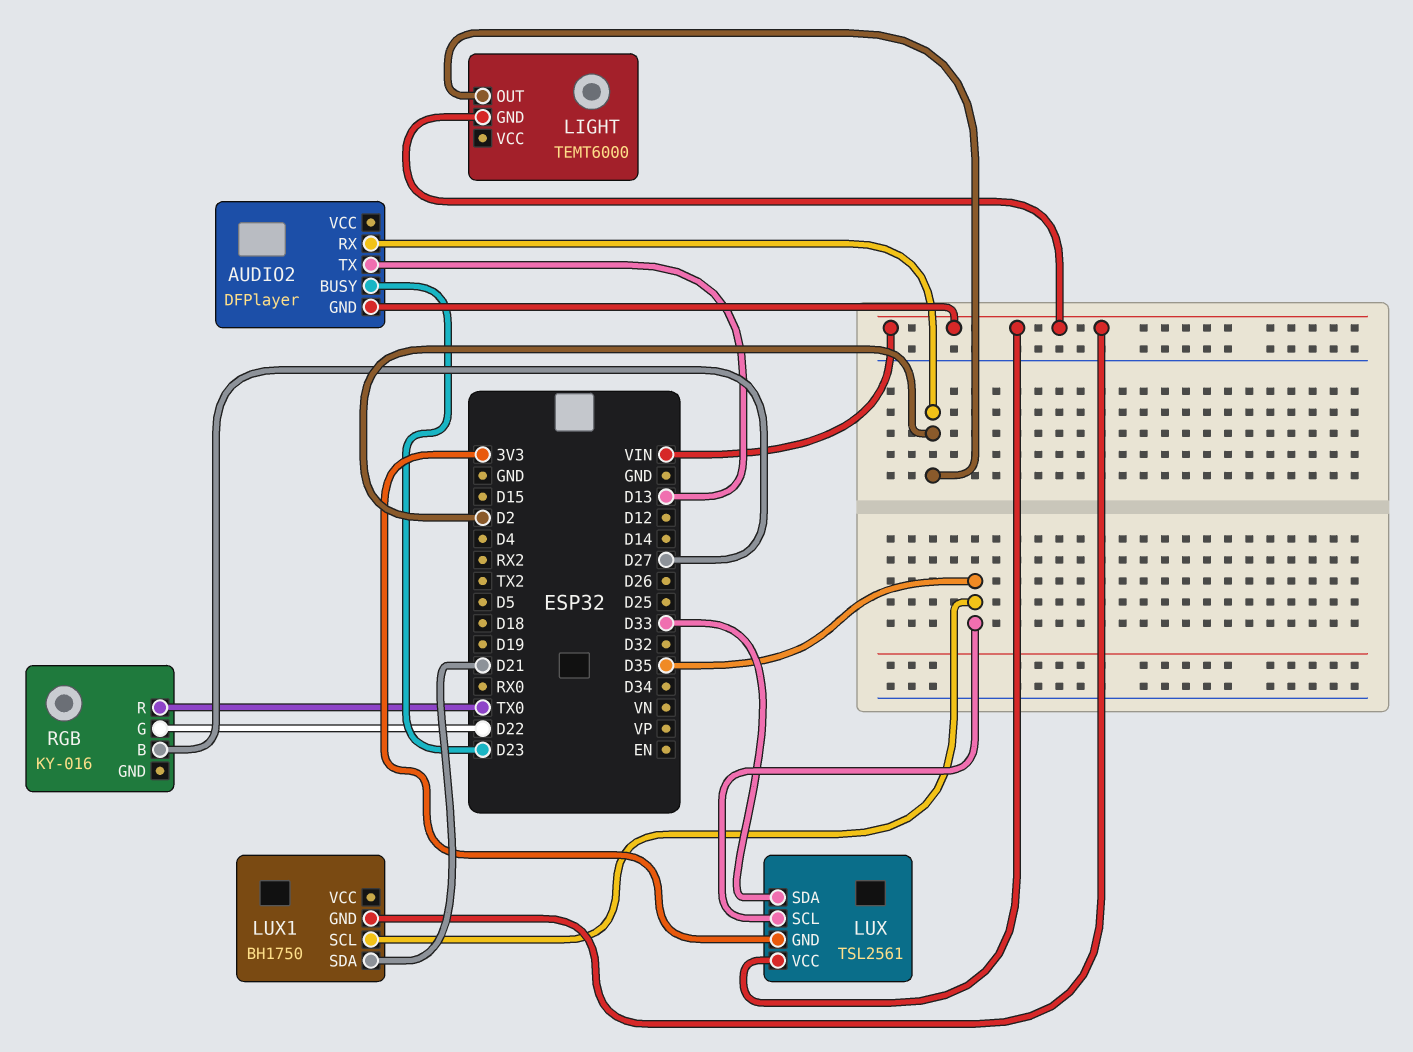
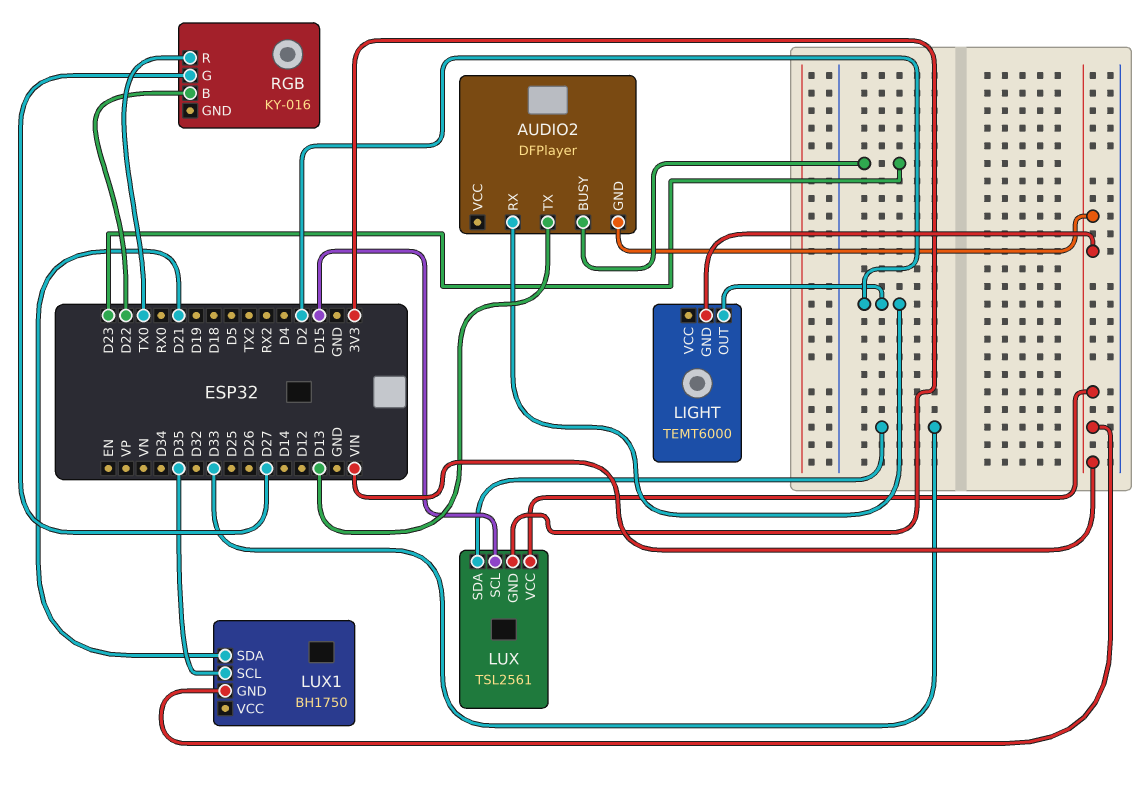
LUX pin SCL: D35 -> D15
RGB pin B: D27 -> D22
RGB pin G: D22 -> D27

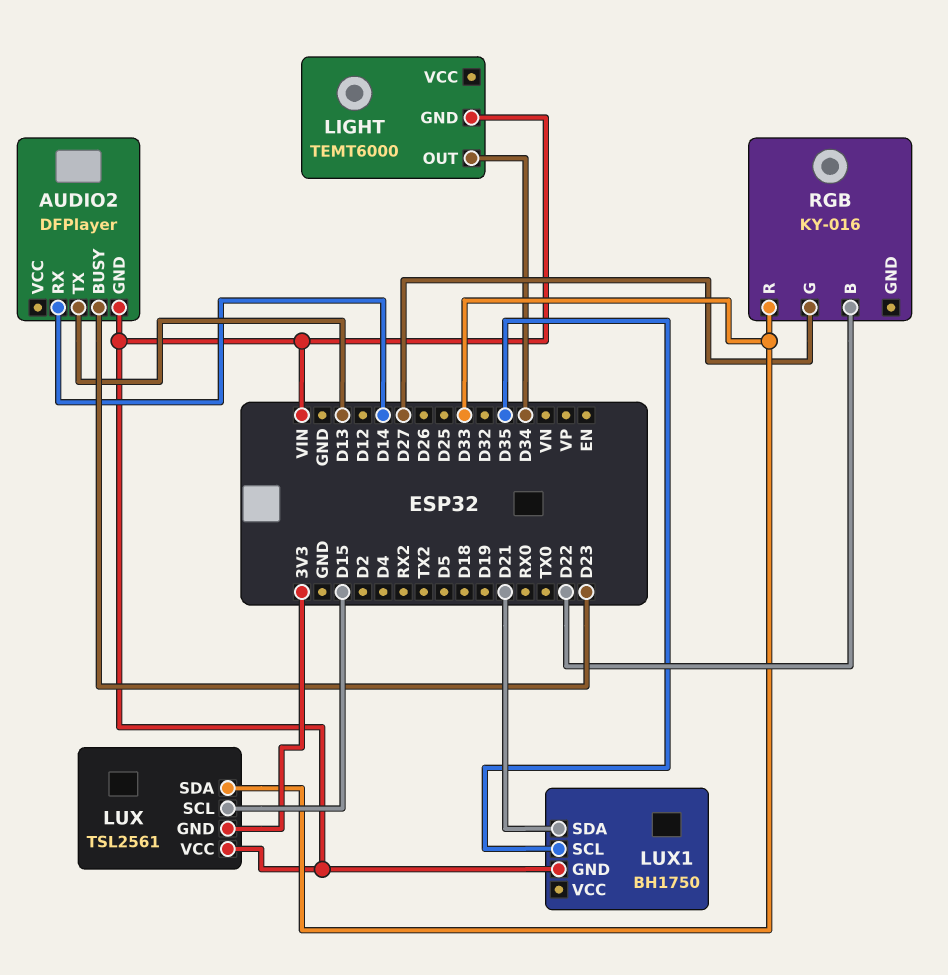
AUDIO2 pin RX: D2 -> D14
LIGHT pin OUT: D2 -> D34
RGB pin R: TX0 -> D33

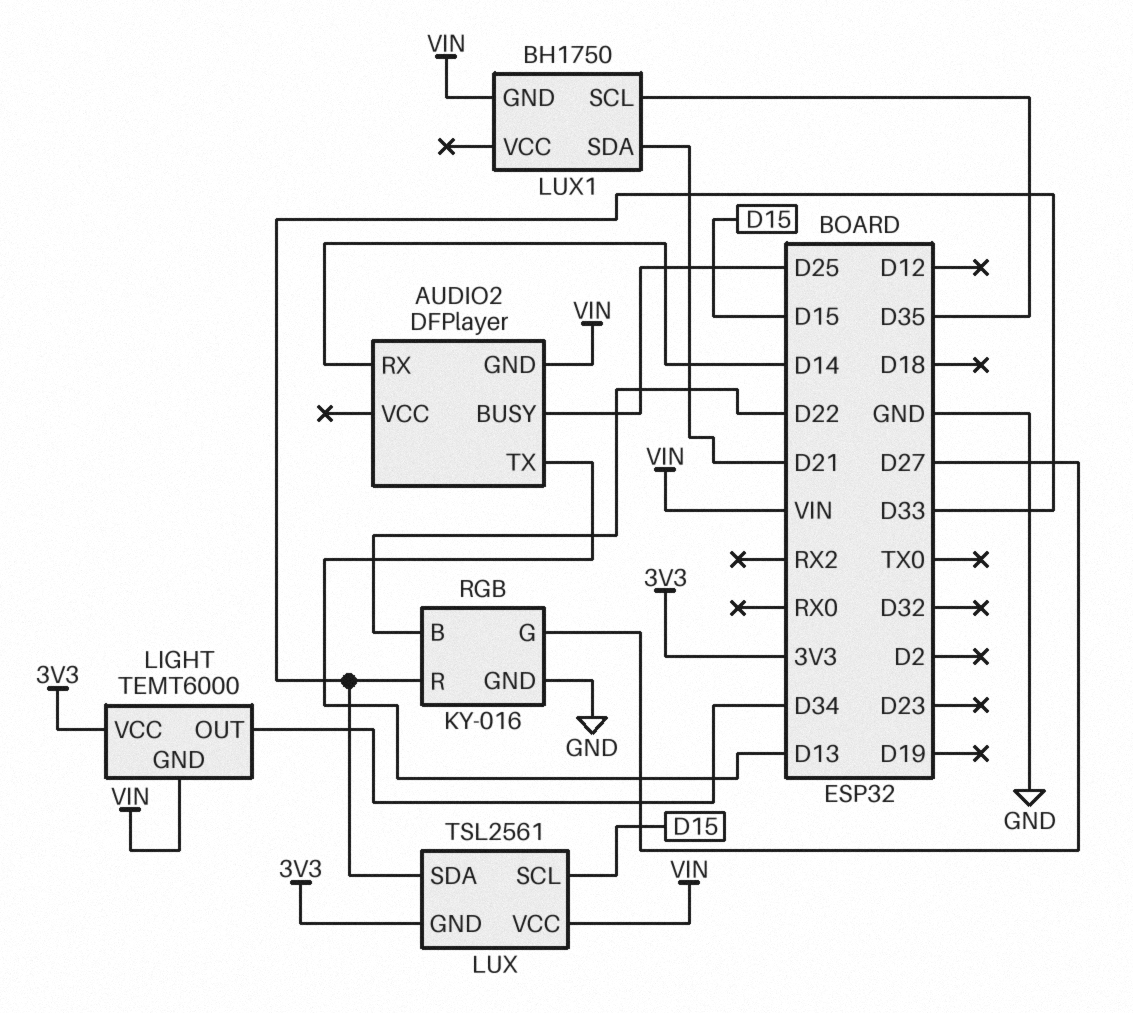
AUDIO2 pin BUSY: D23 -> D25
LIGHT pin VCC: none -> 3V3
RGB pin GND: none -> GND

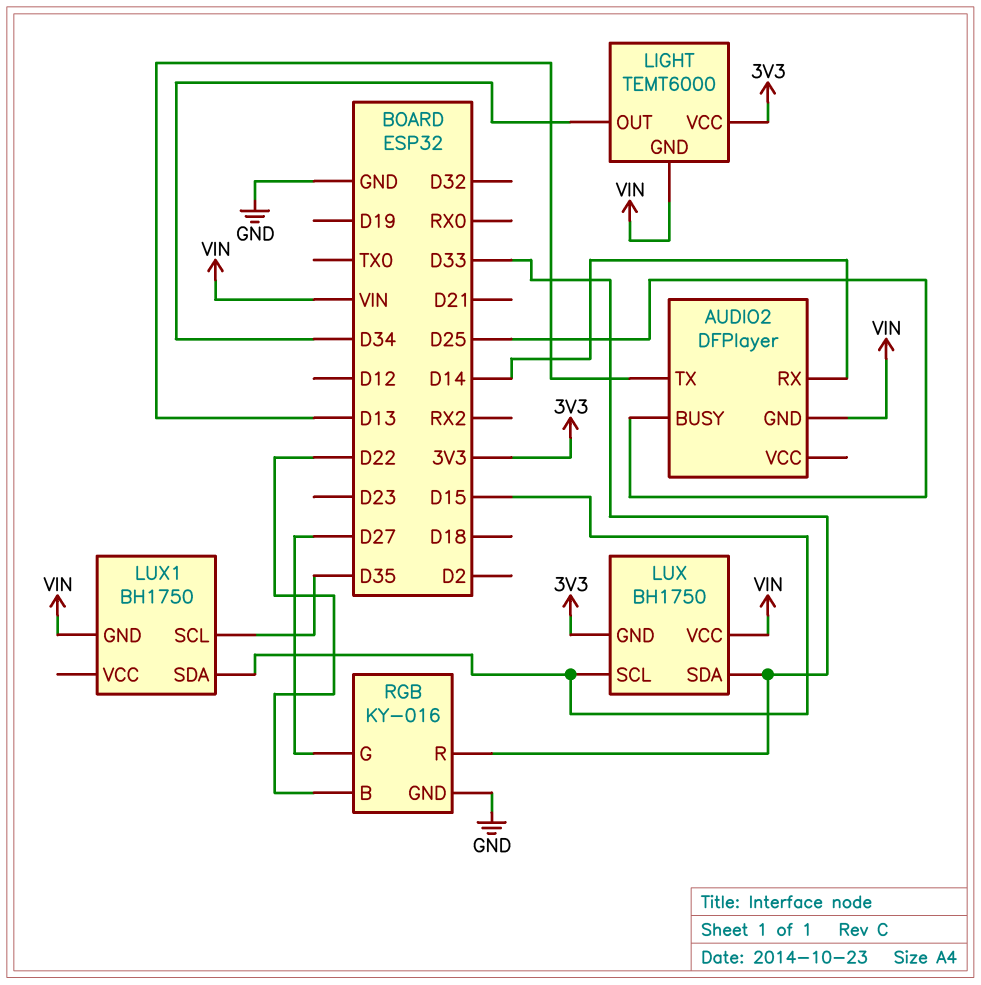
LUX: TSL2561 -> BH1750
LUX1 pin SDA: D21 -> D15

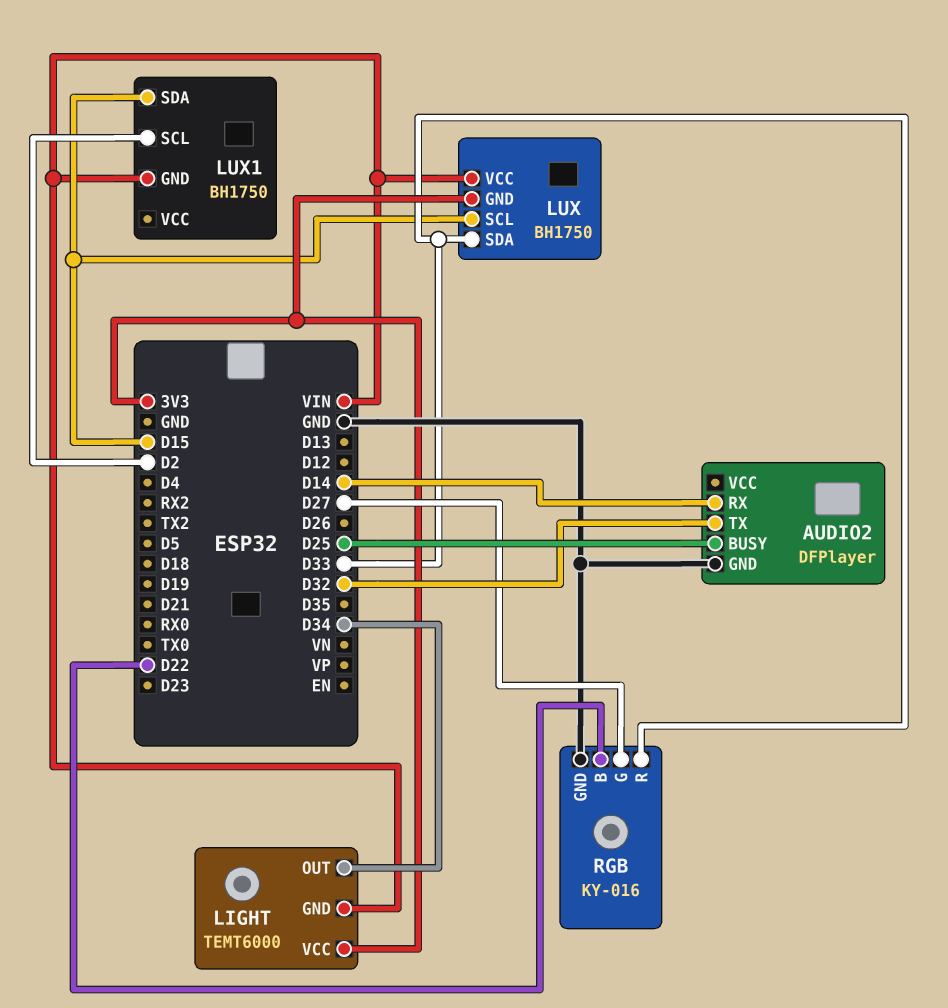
AUDIO2 pin GND: VIN -> GND
AUDIO2 pin TX: D13 -> D32
LUX1 pin SCL: D35 -> D2

